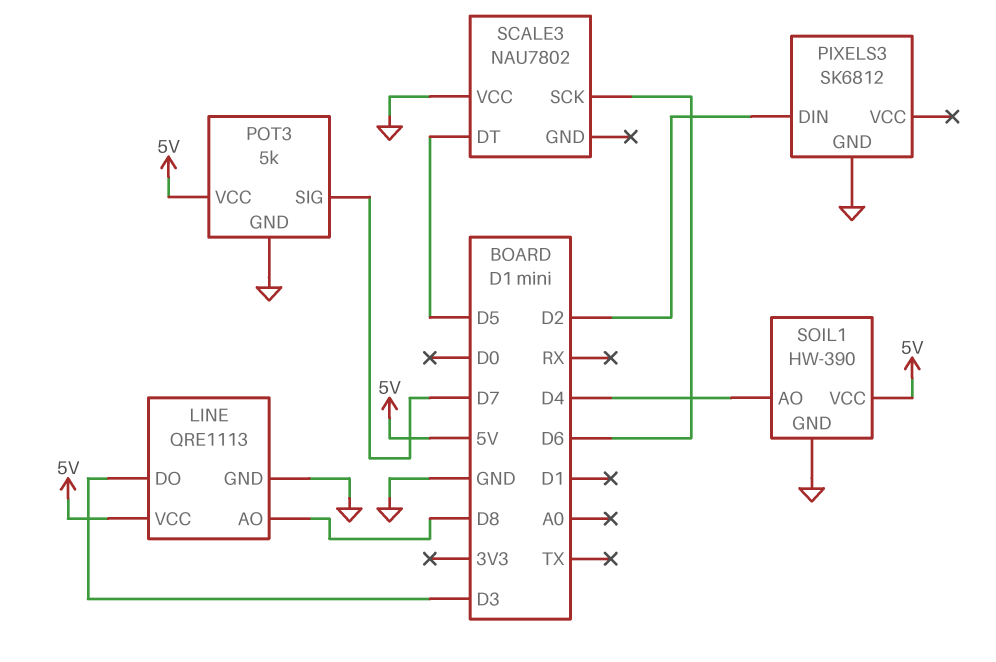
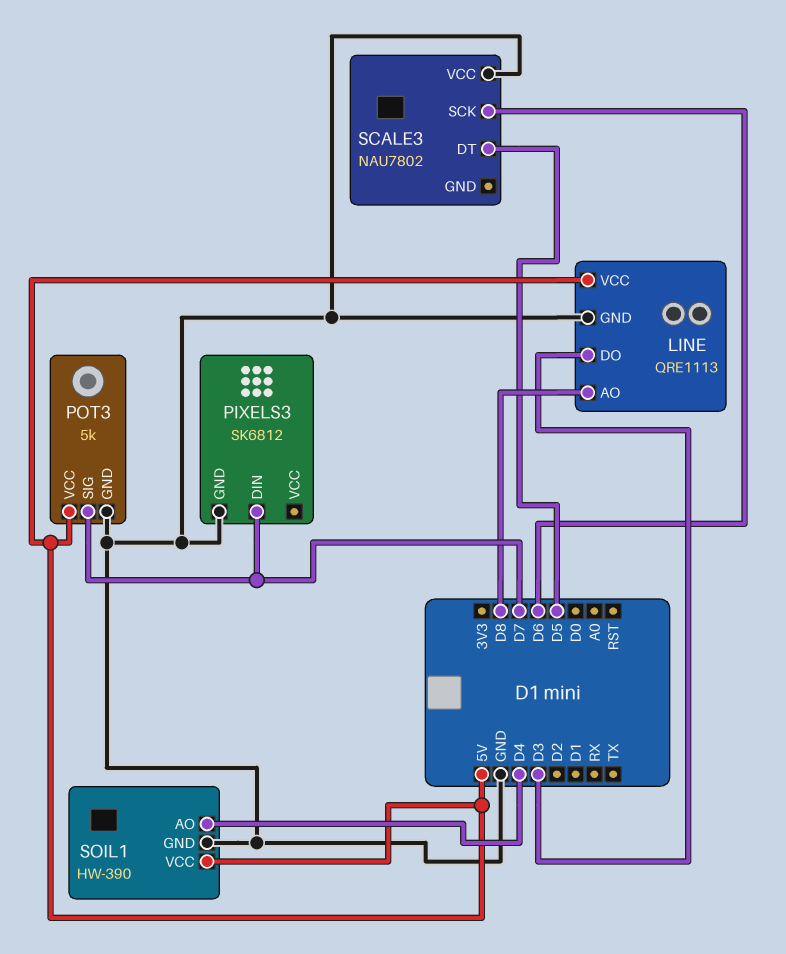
PIXELS3 pin DIN: D2 -> D7

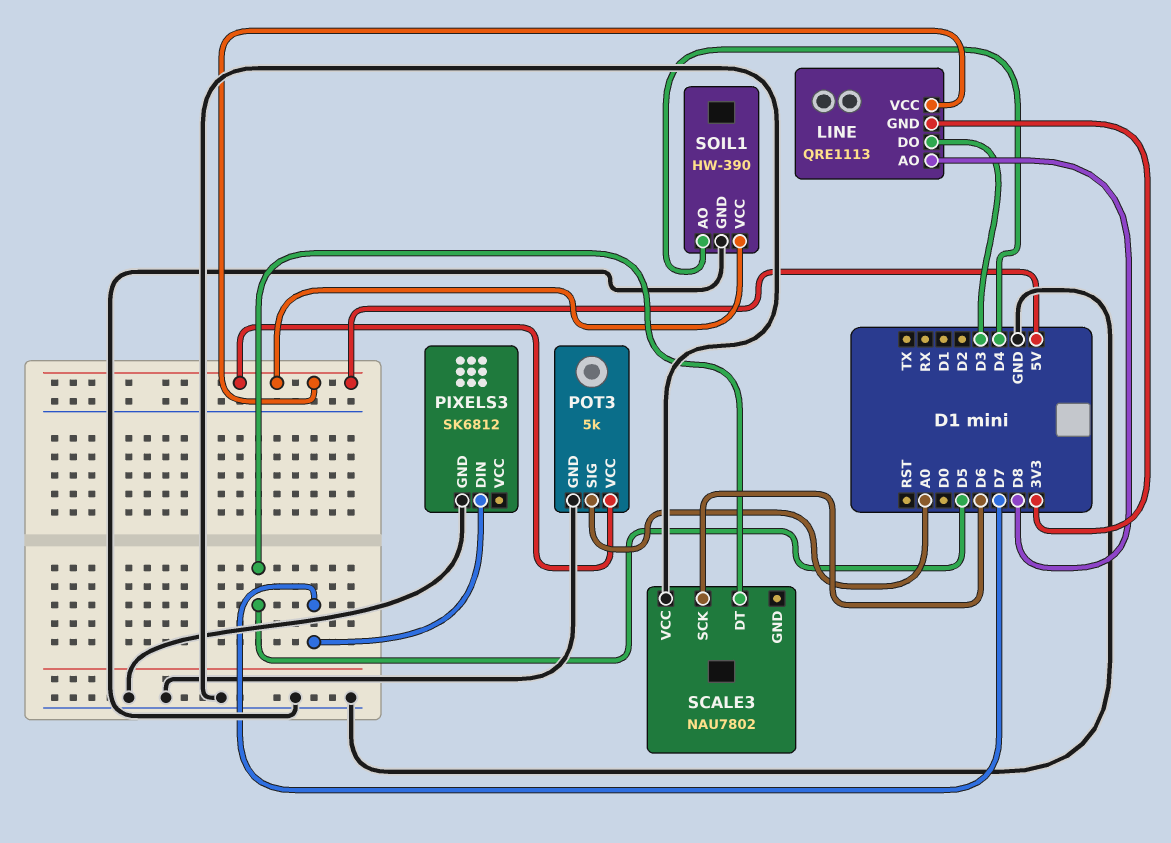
LINE pin GND: GND -> 3V3
POT3 pin SIG: D7 -> A0

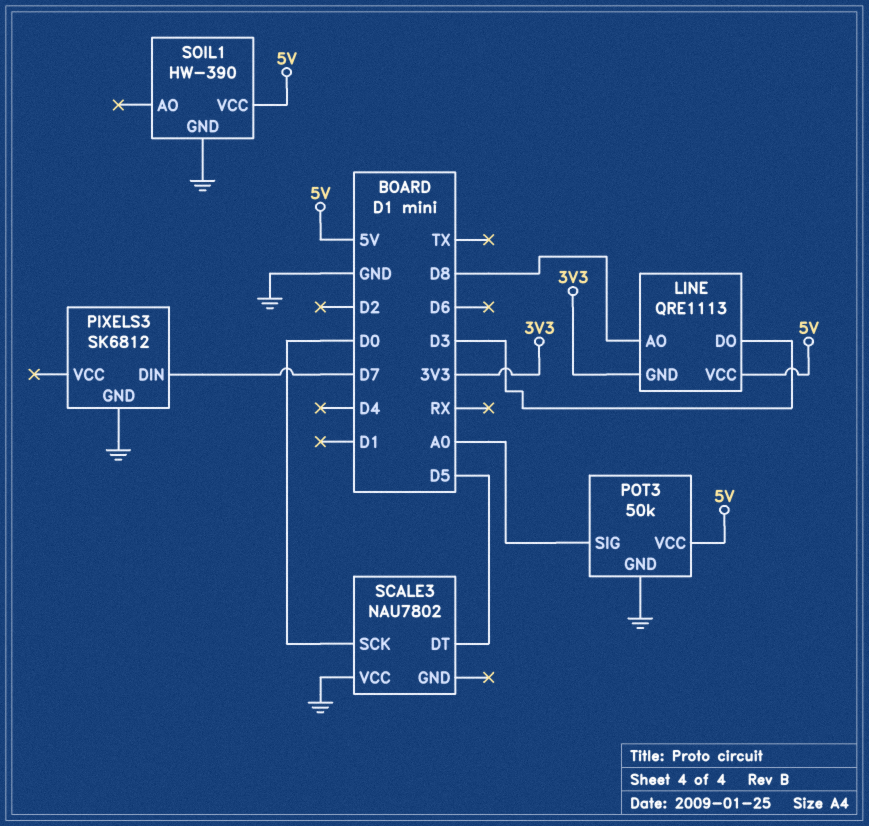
POT3: 5k -> 50k
SCALE3 pin SCK: D6 -> D0
SOIL1 pin AO: D4 -> none

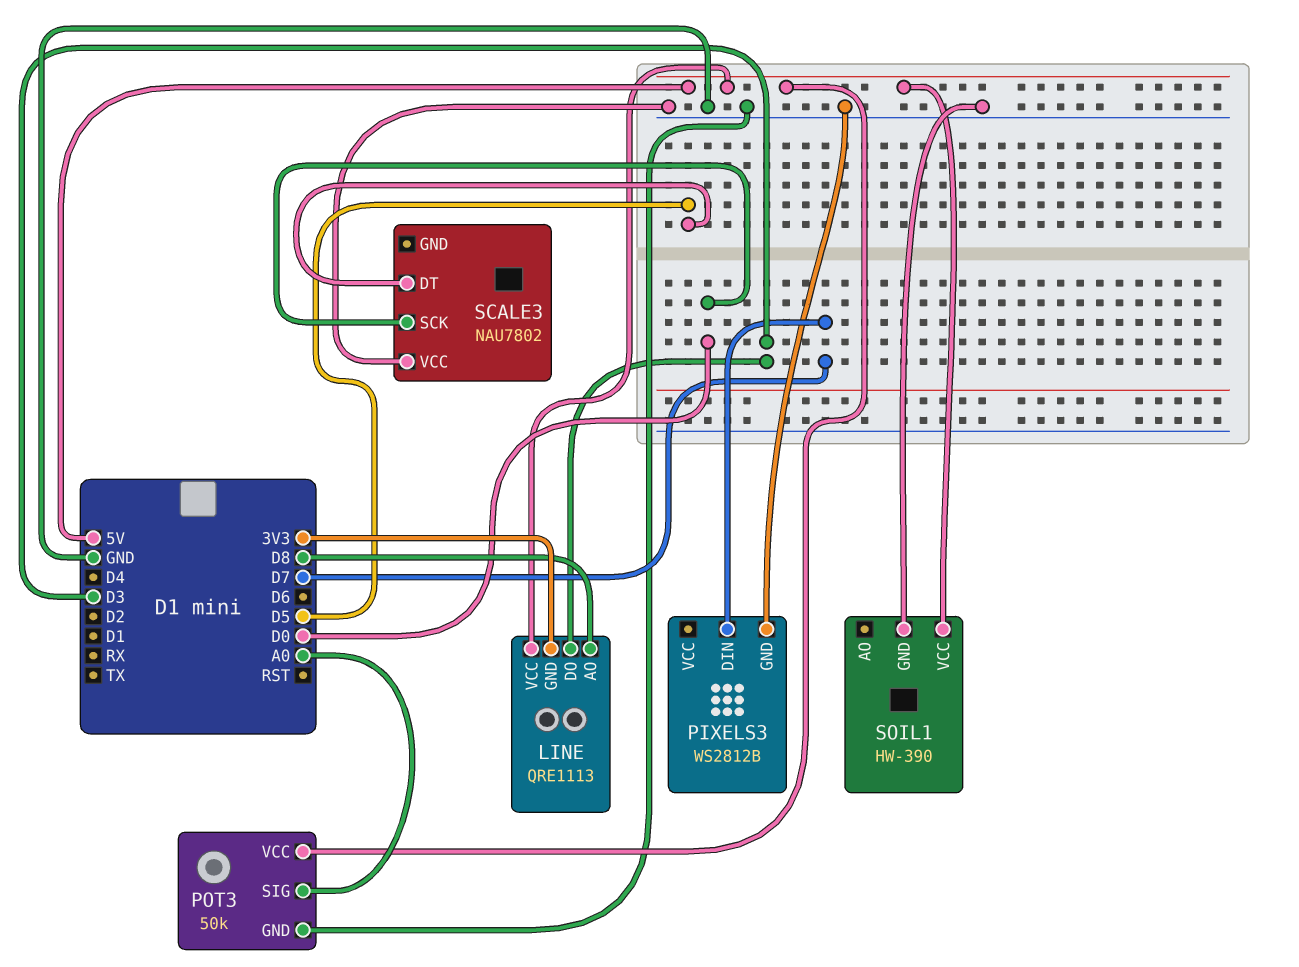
PIXELS3: SK6812 -> WS2812B

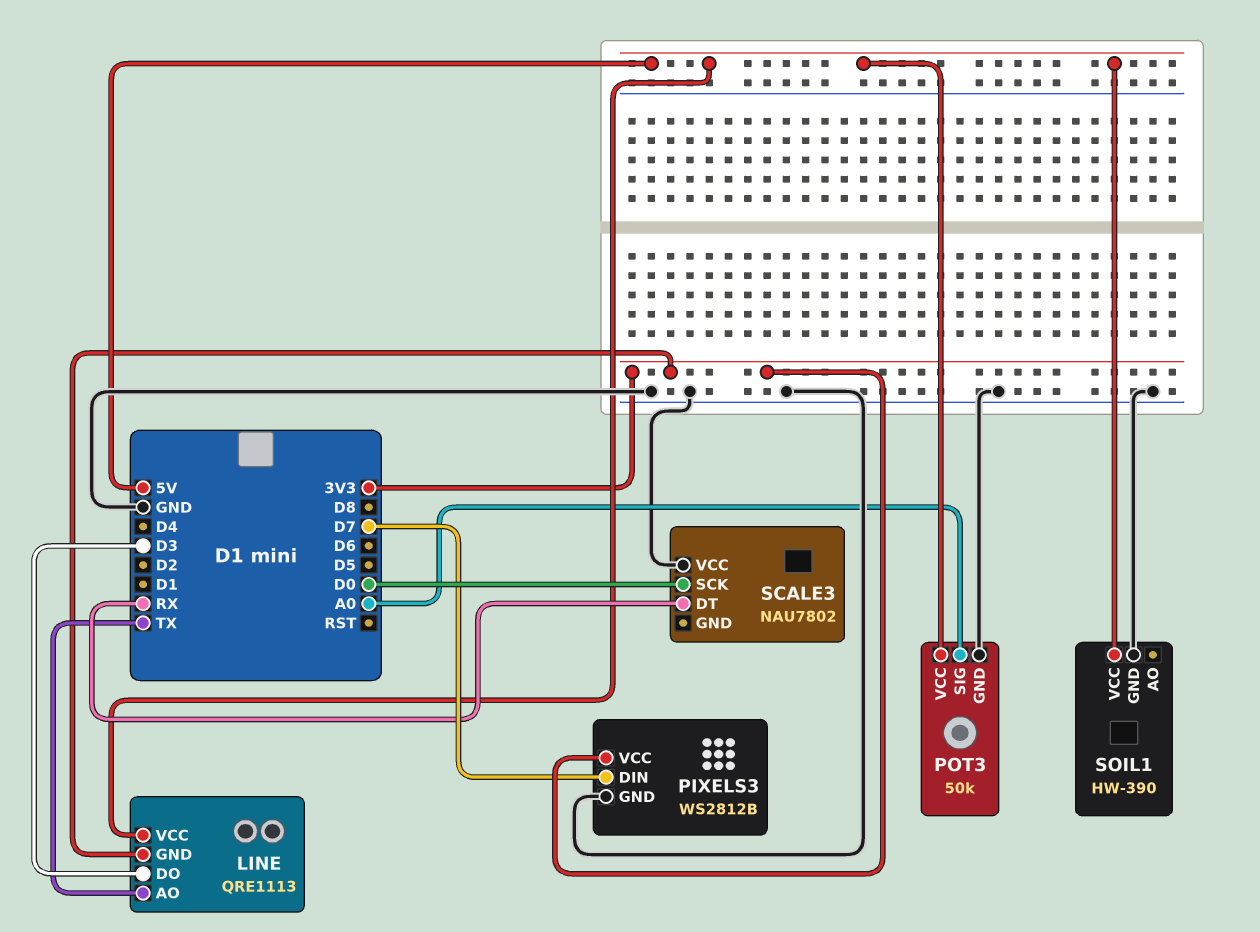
LINE pin AO: D8 -> TX
PIXELS3 pin VCC: none -> 3V3
SCALE3 pin DT: D5 -> RX

